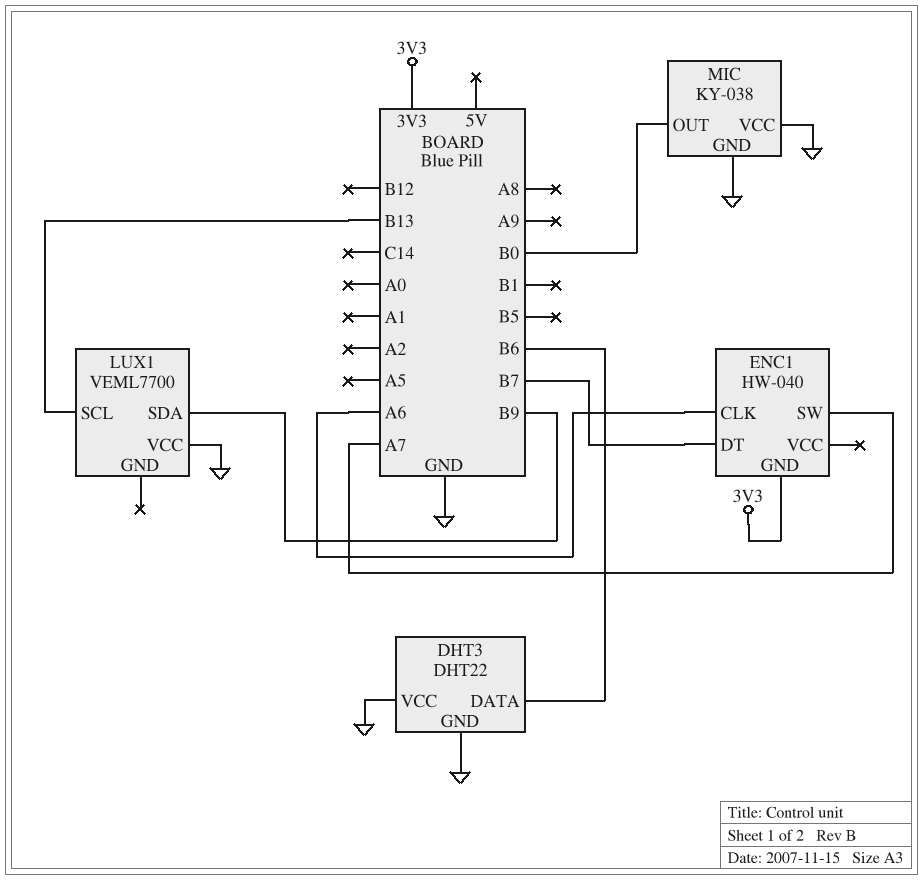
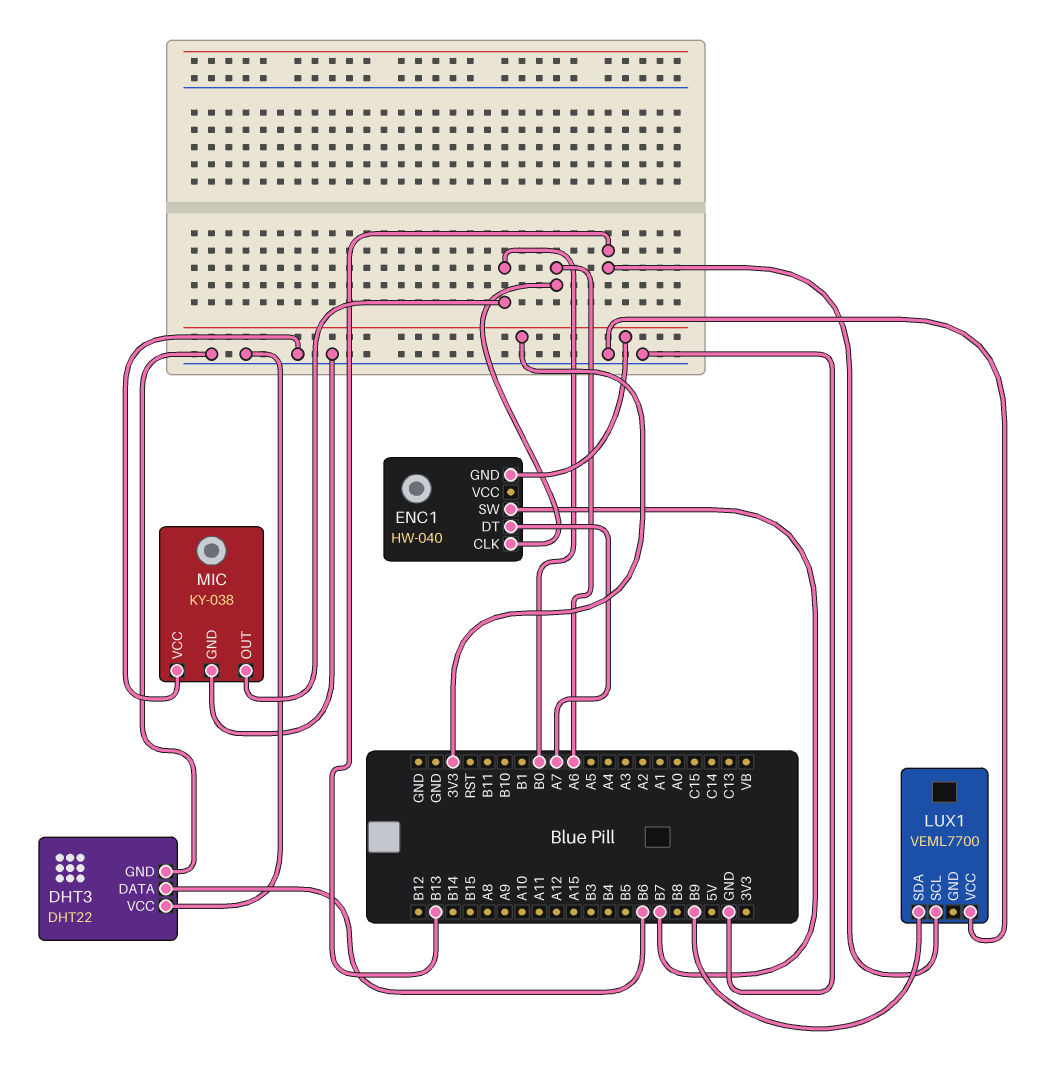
ENC1 pin DT: B7 -> A7
ENC1 pin SW: A7 -> B7

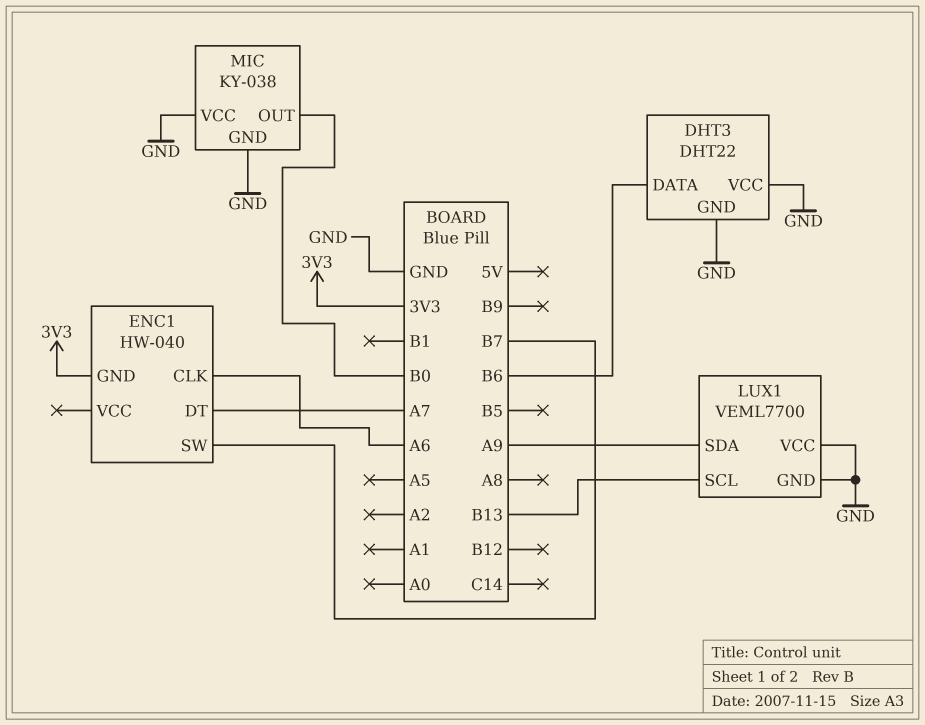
LUX1 pin GND: none -> GND
LUX1 pin SDA: B9 -> A9

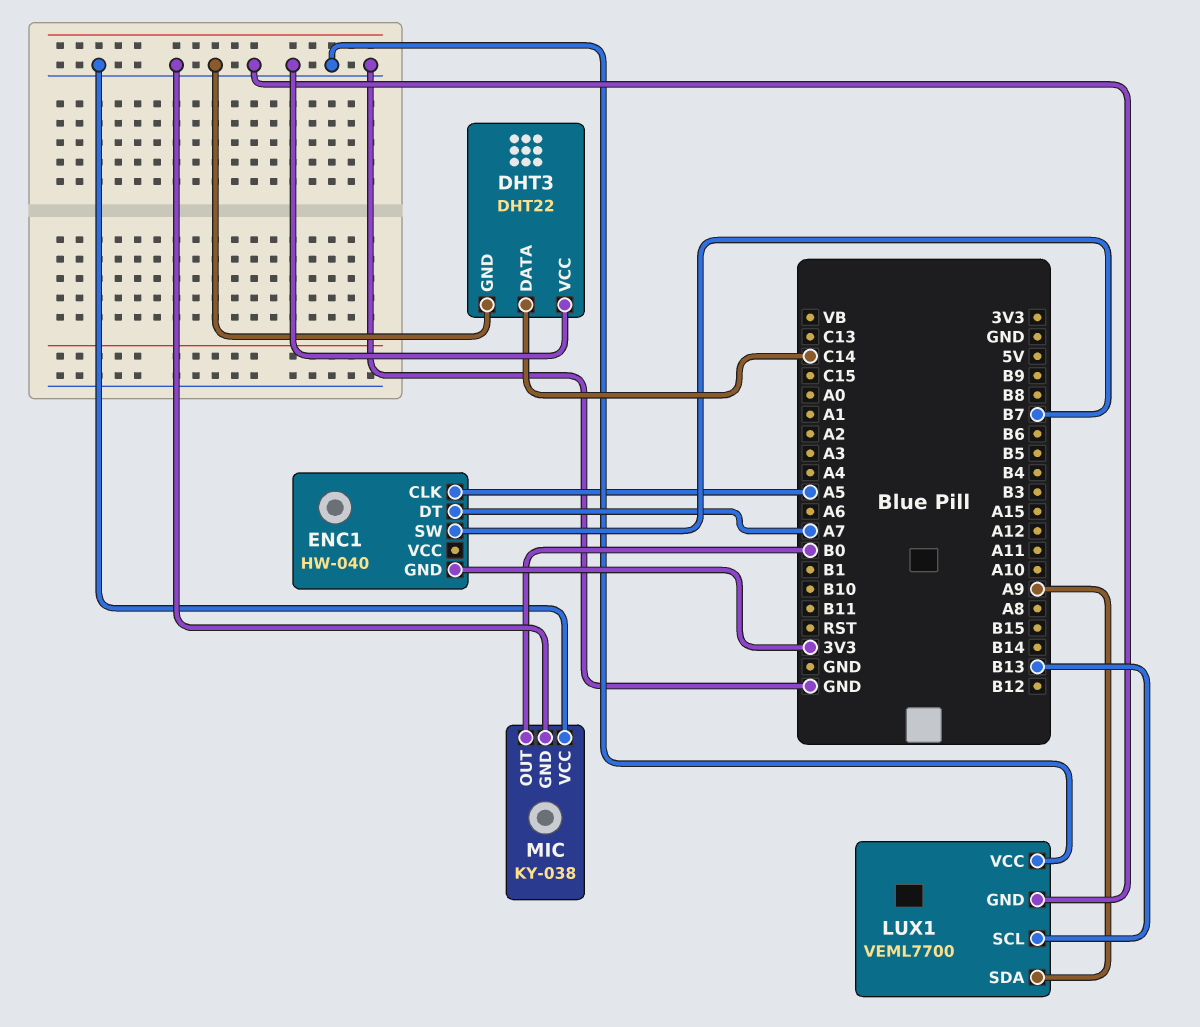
DHT3 pin DATA: B6 -> C14
ENC1 pin CLK: A6 -> A5

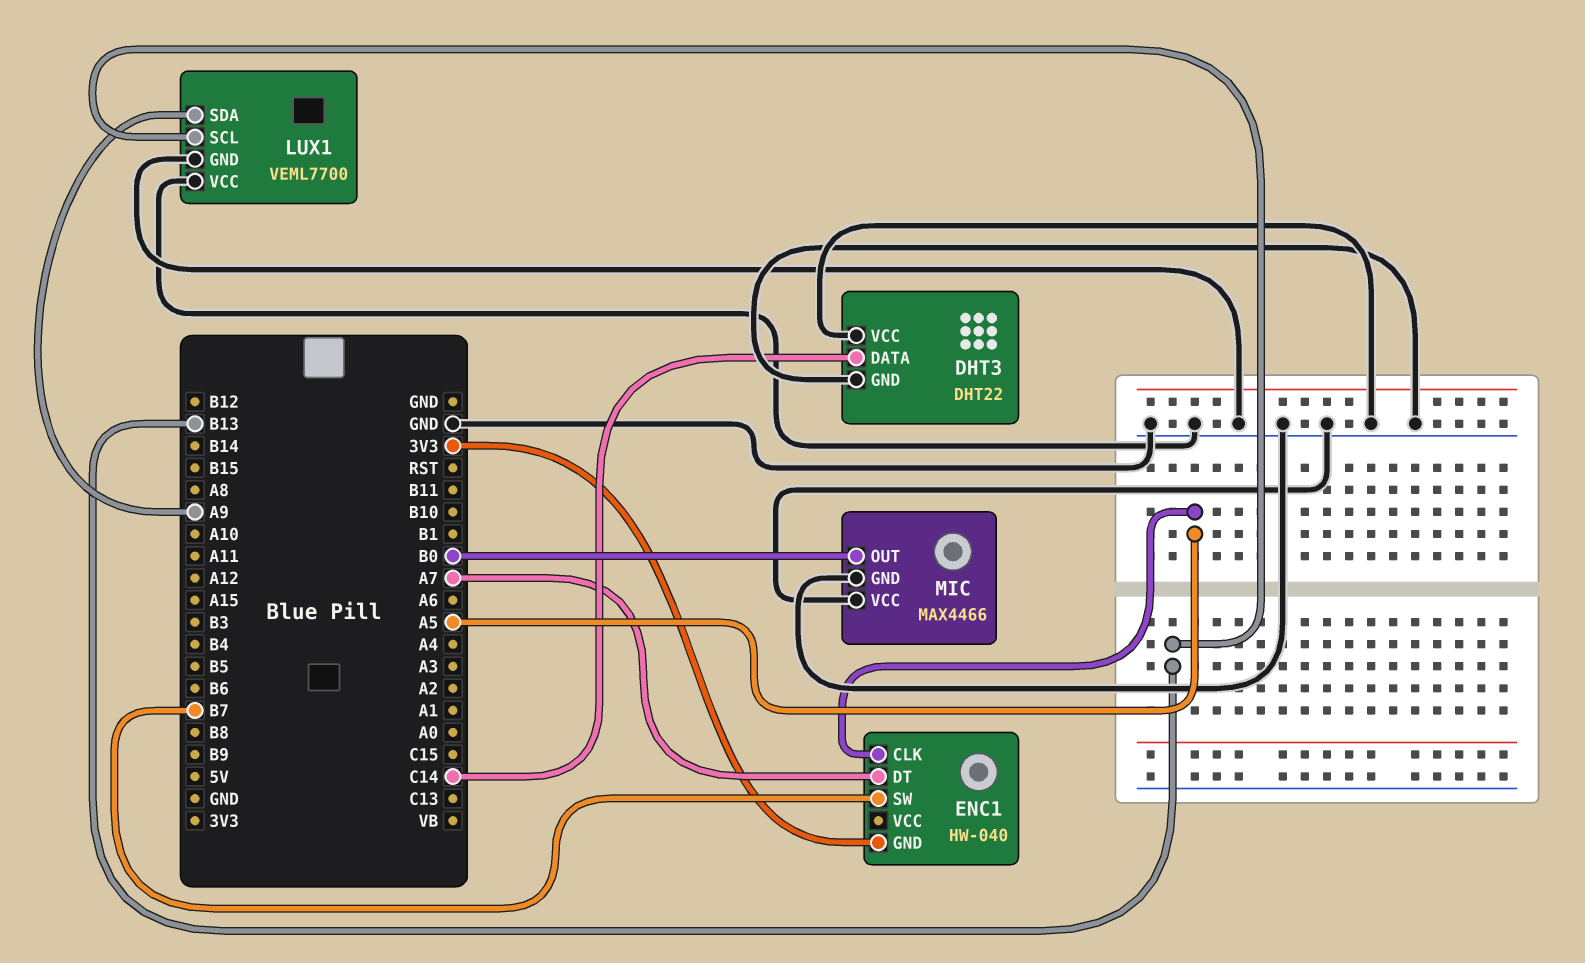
MIC: KY-038 -> MAX4466

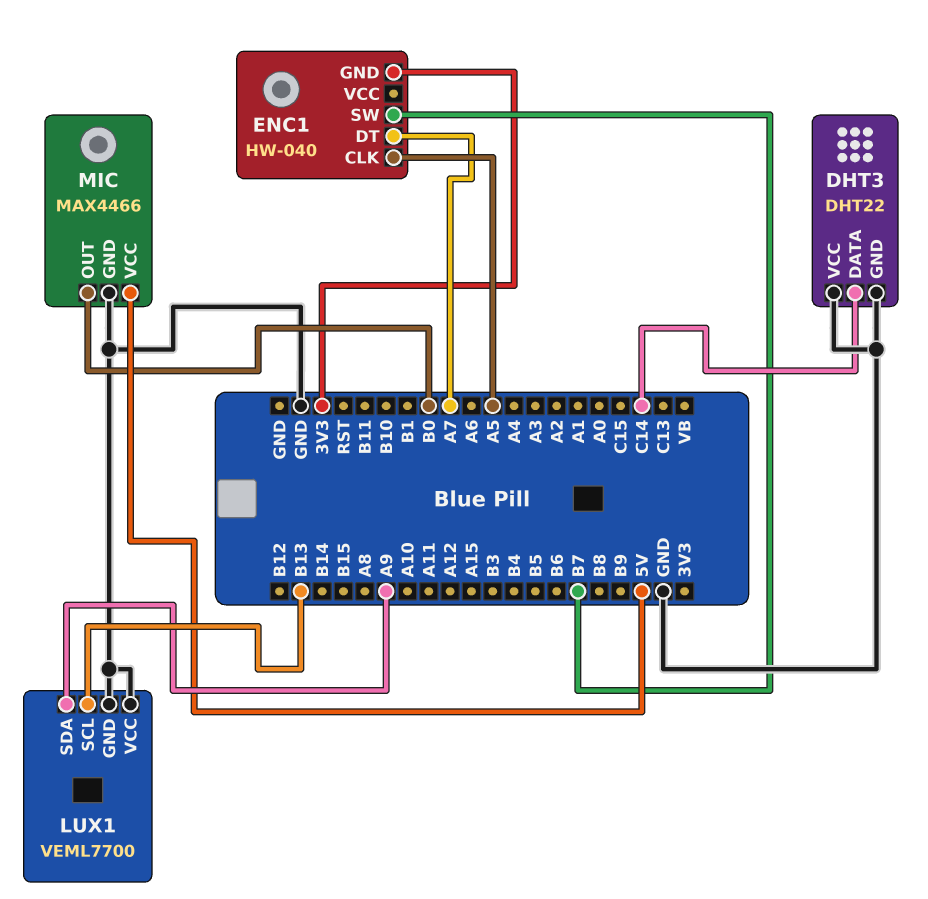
MIC pin VCC: GND -> 5V

